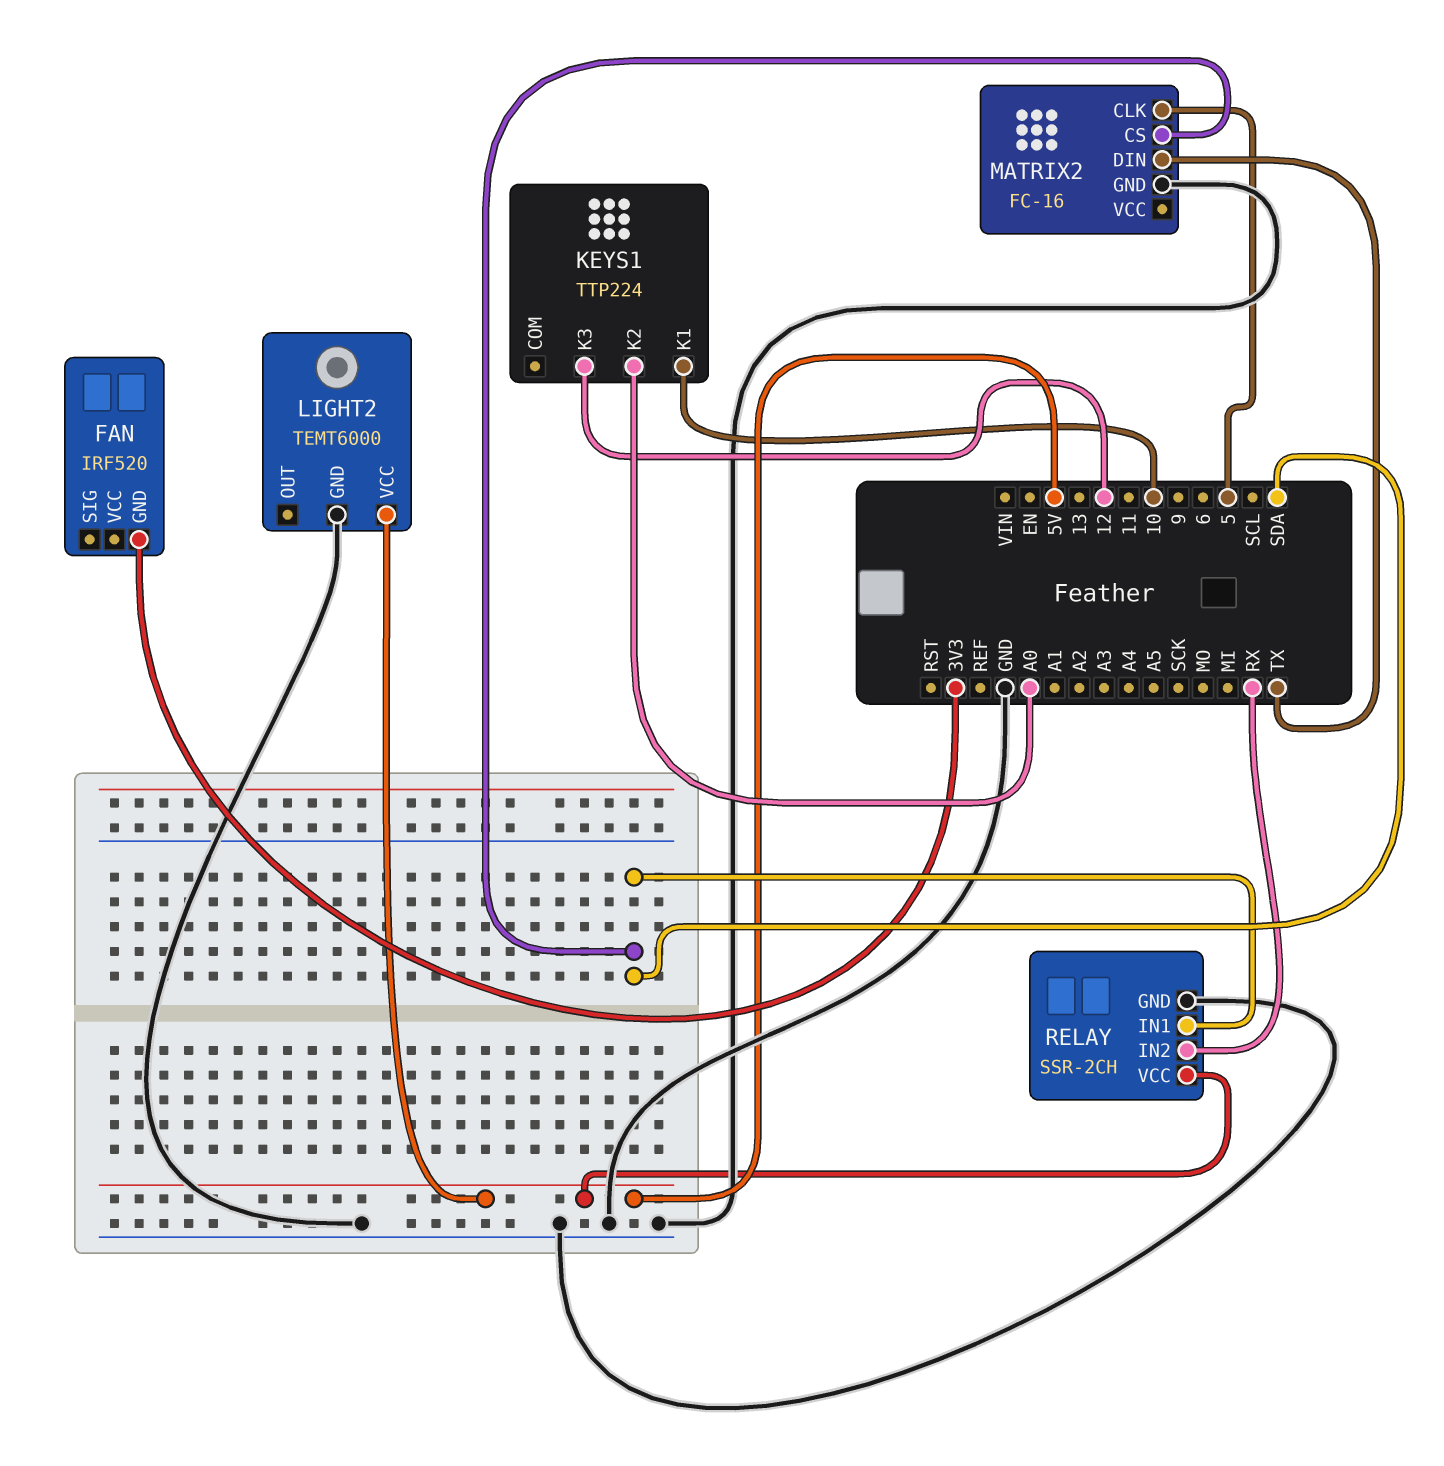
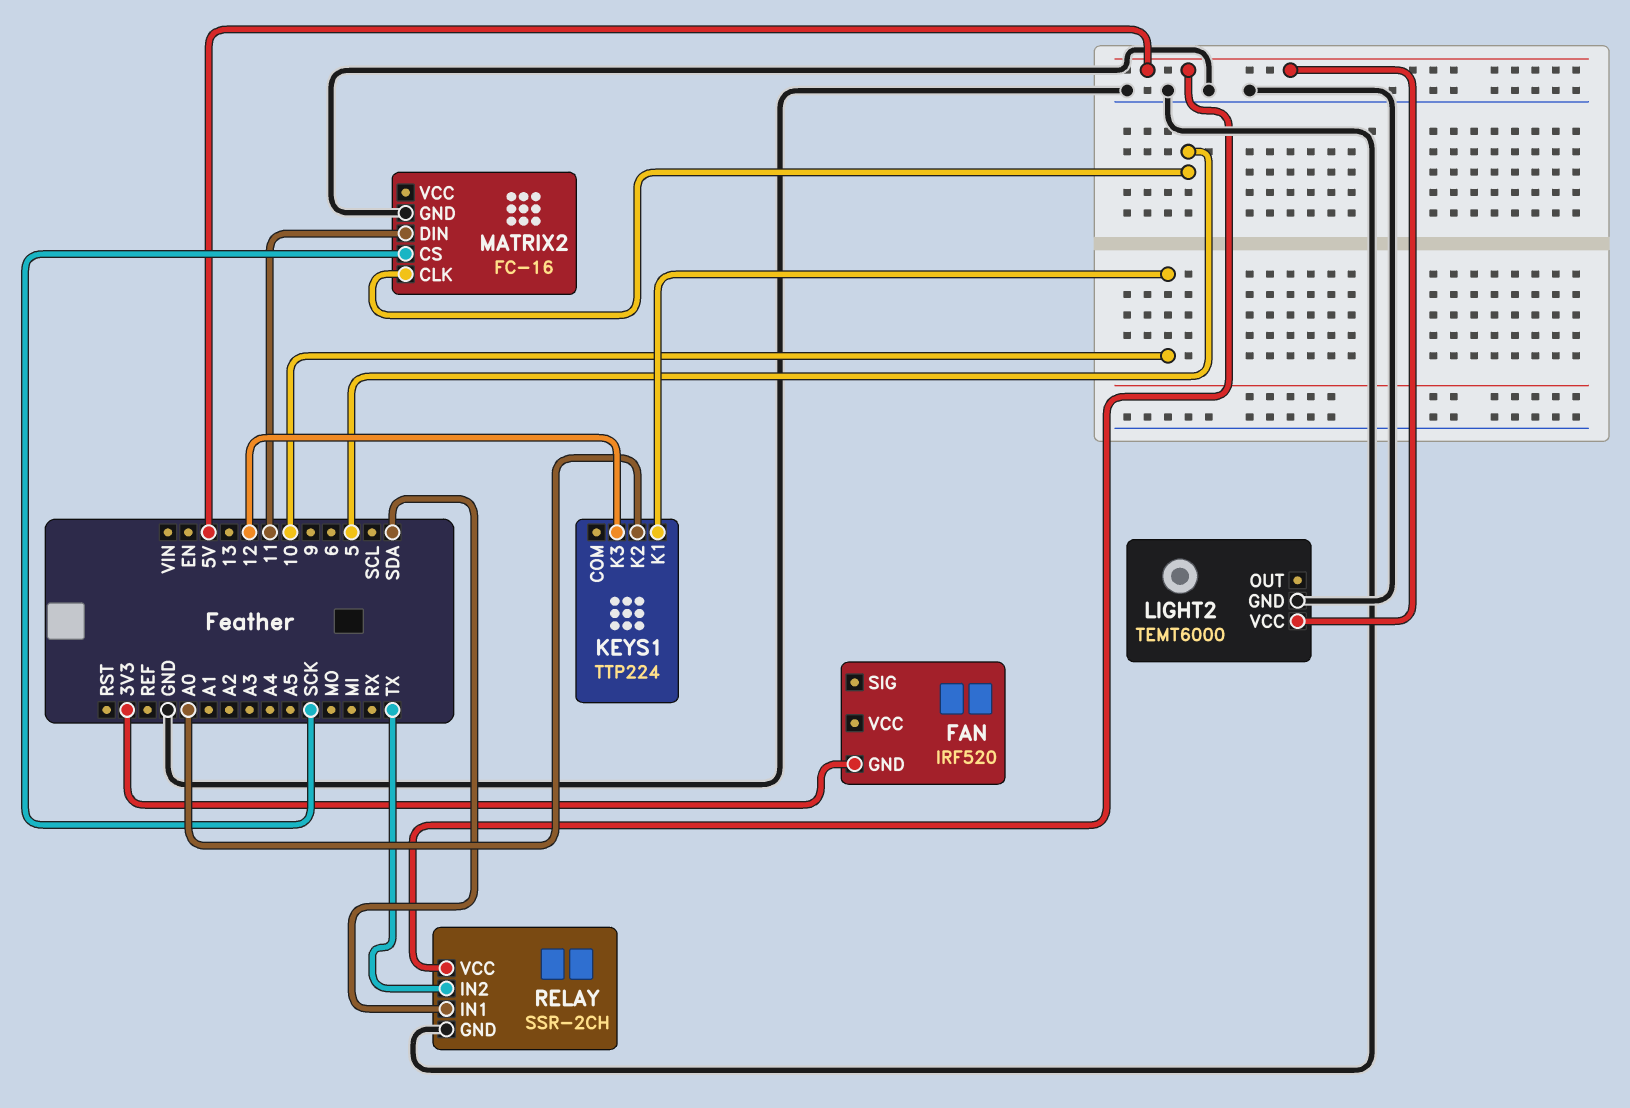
MATRIX2 pin CS: SDA -> SCK
MATRIX2 pin DIN: TX -> 11
RELAY pin IN2: RX -> TX

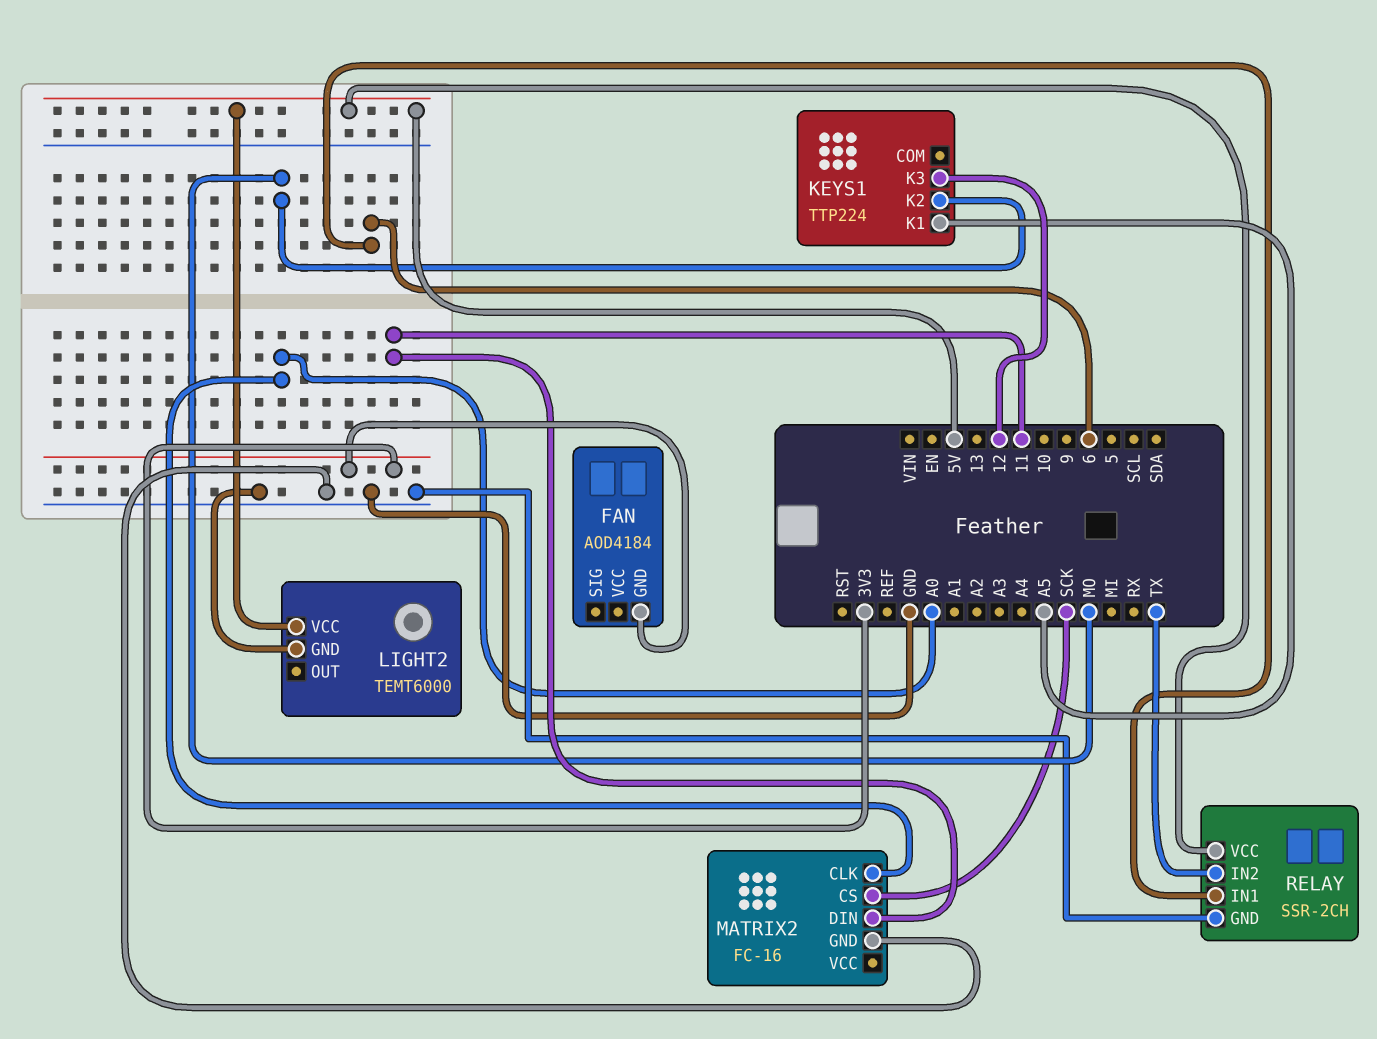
FAN: IRF520 -> AOD4184
KEYS1 pin K1: 10 -> A5
KEYS1 pin K2: A0 -> MO
MATRIX2 pin CLK: 5 -> A0
RELAY pin IN1: SDA -> 6

